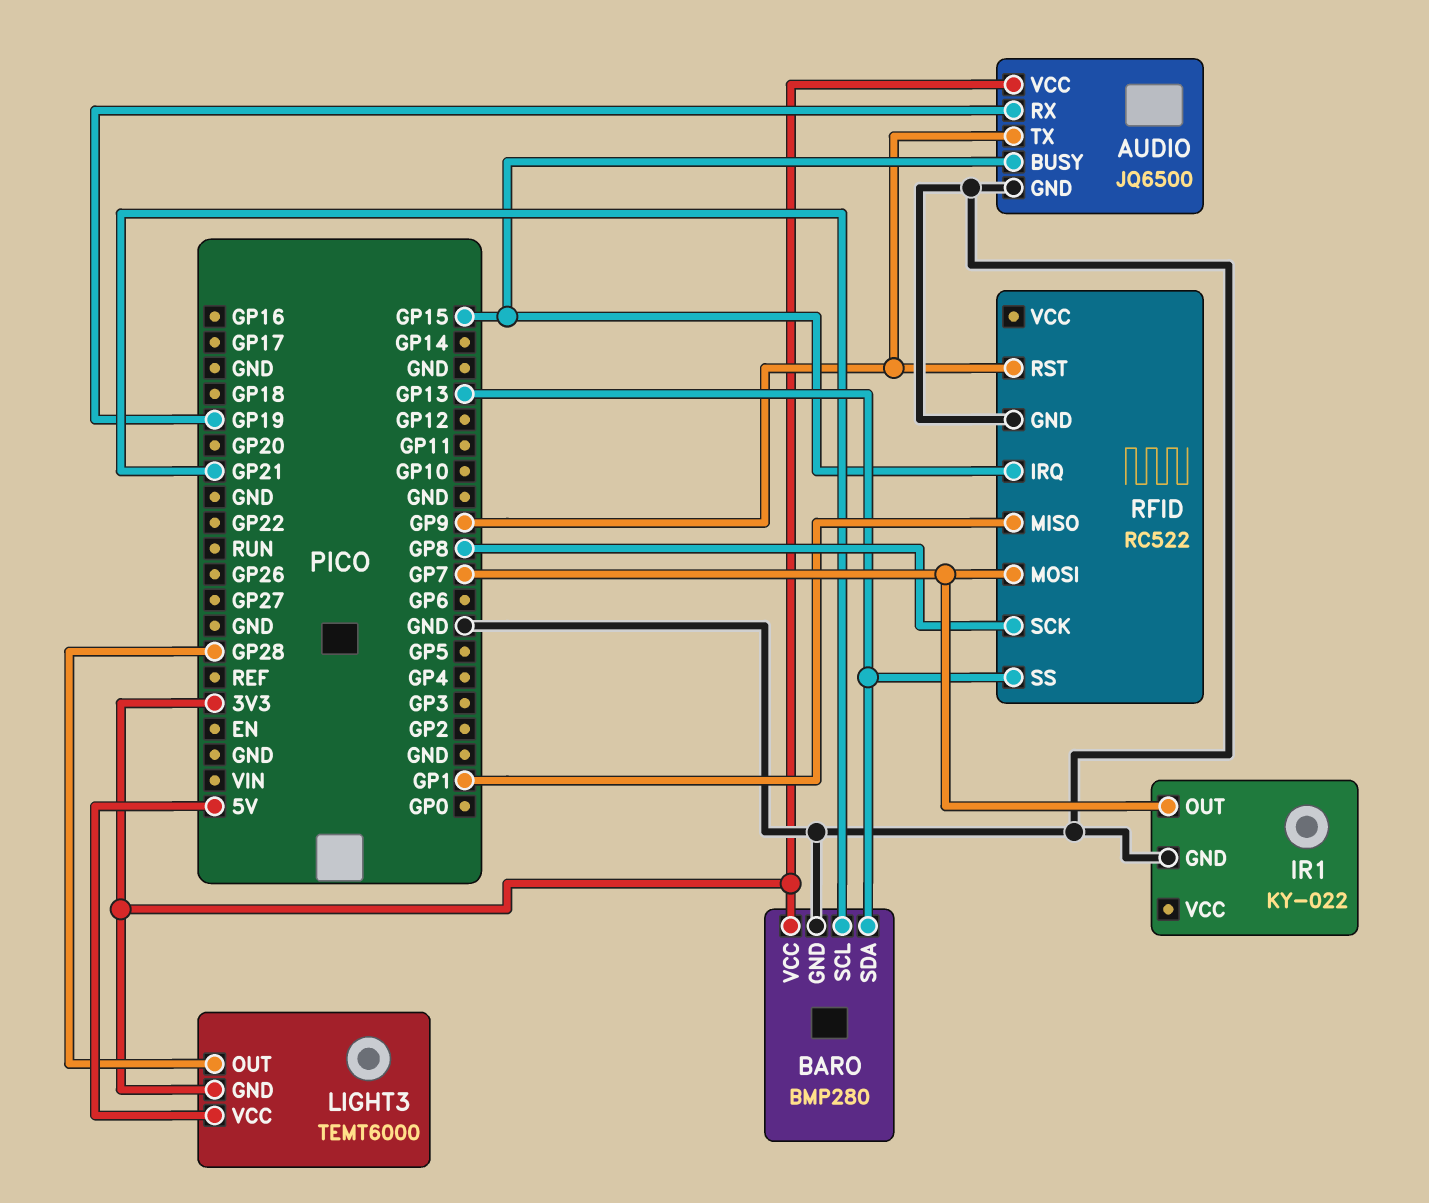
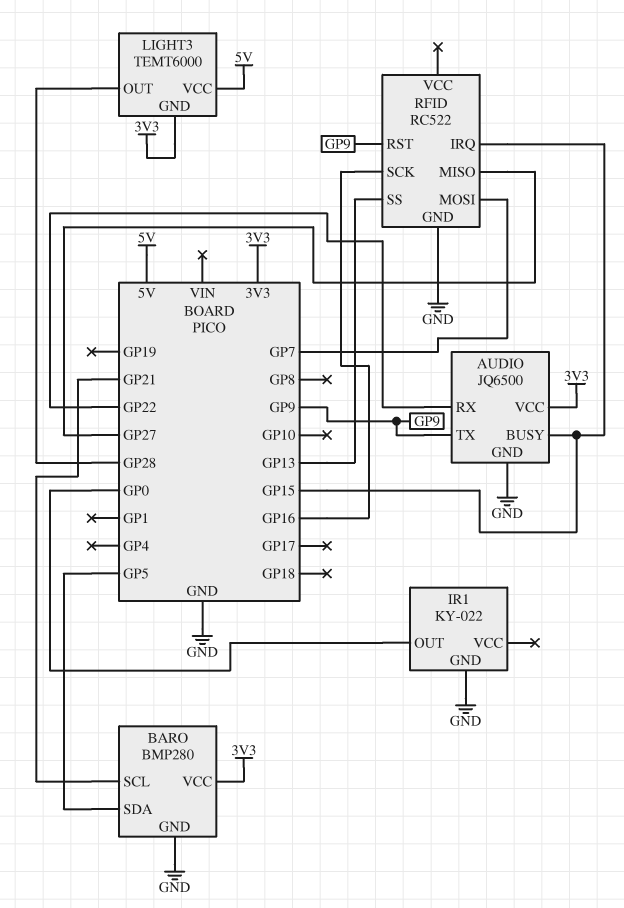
AUDIO pin RX: GP19 -> GP22
BARO pin SDA: GP13 -> GP5
IR1 pin OUT: GP7 -> GP0
RFID pin MISO: GP1 -> GP27
RFID pin SCK: GP8 -> GP16

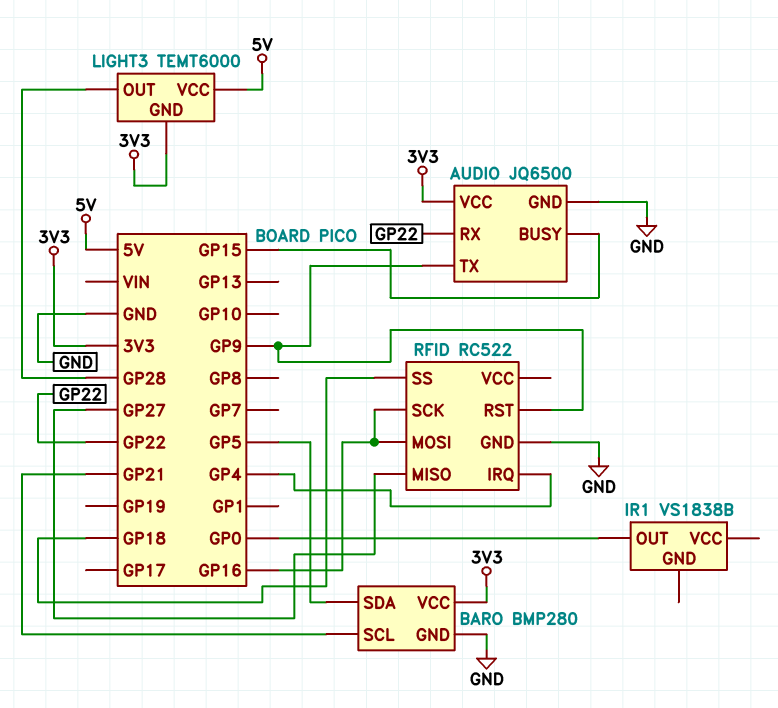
IR1: KY-022 -> VS1838B
IR1 pin GND: GND -> none
RFID pin IRQ: GP15 -> GP4
RFID pin MOSI: GP7 -> GP16
RFID pin SS: GP13 -> GP18

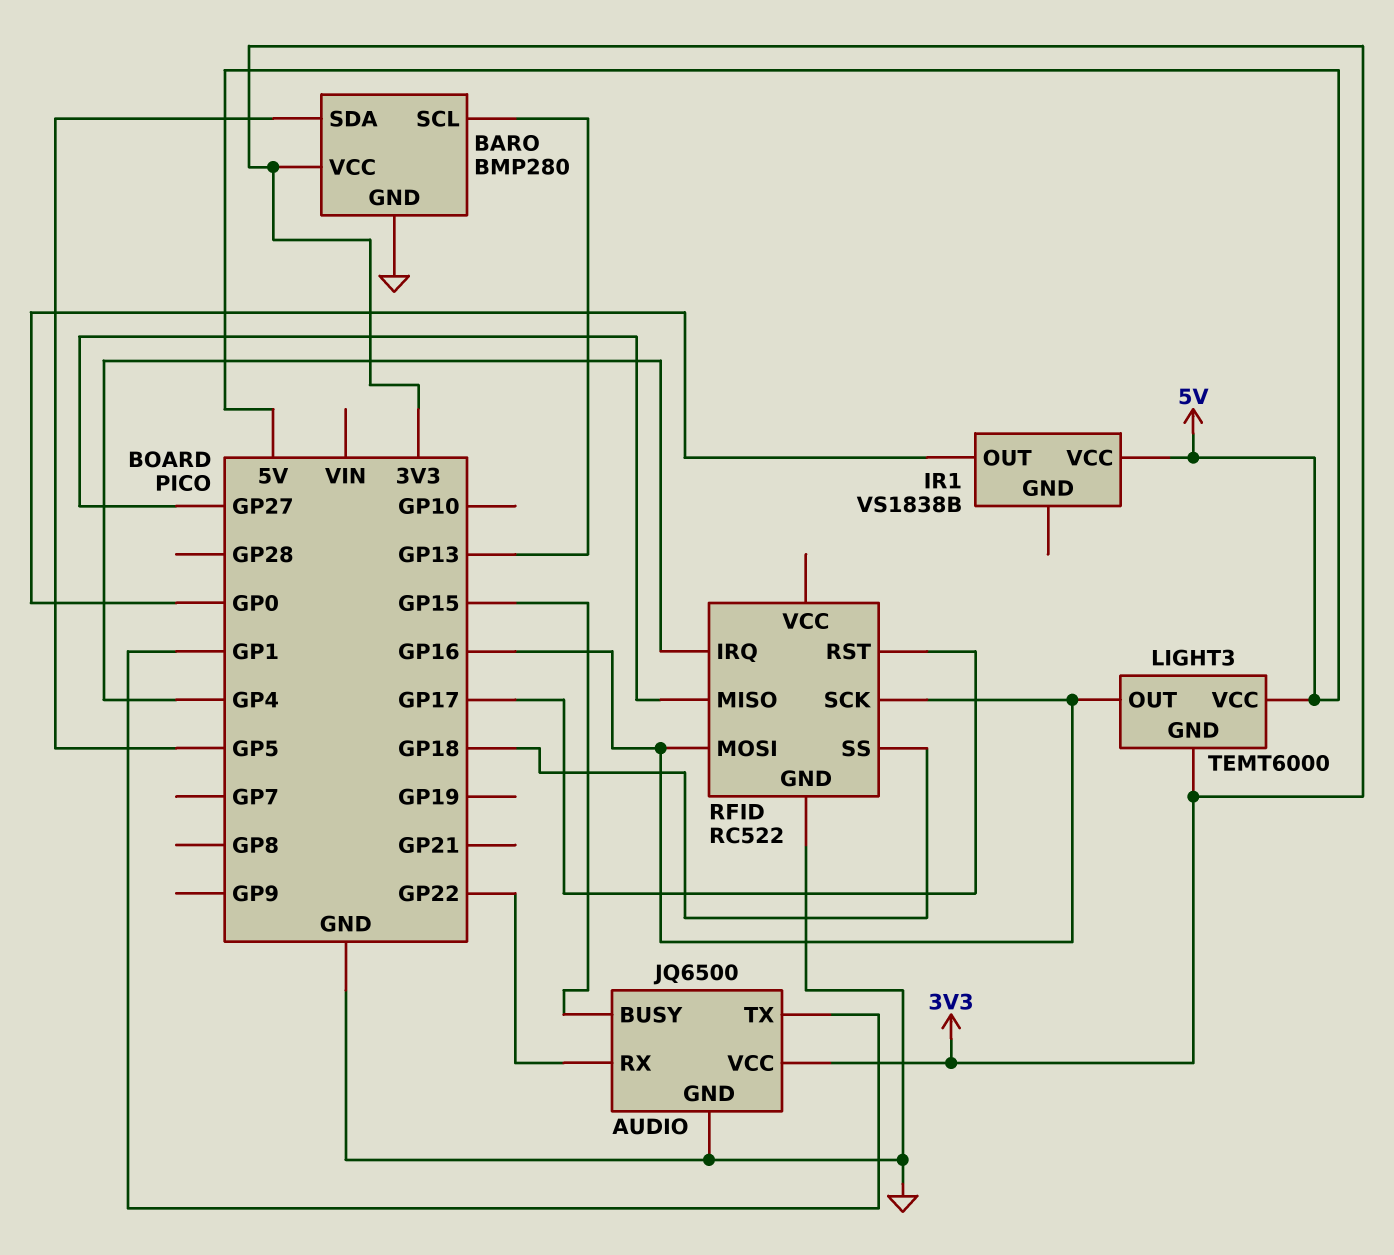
AUDIO pin TX: GP9 -> GP1
BARO pin SCL: GP21 -> GP13
IR1 pin VCC: none -> 5V
LIGHT3 pin OUT: GP28 -> GP16
RFID pin RST: GP9 -> GP17

